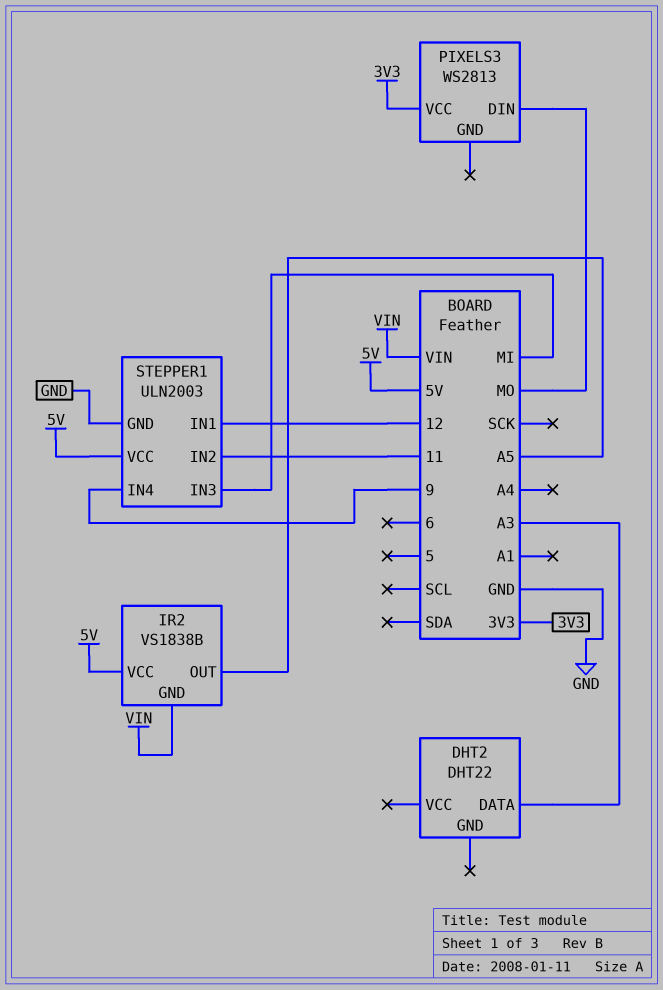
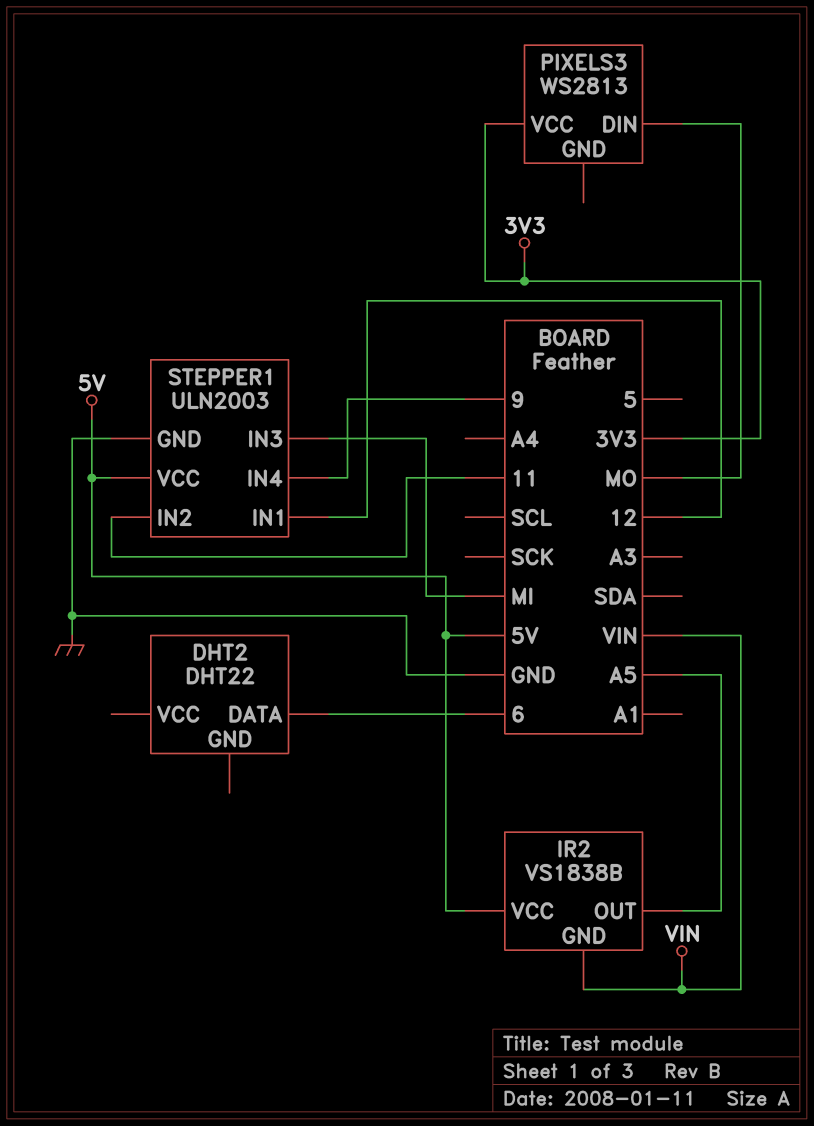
DHT2 pin DATA: A3 -> 6

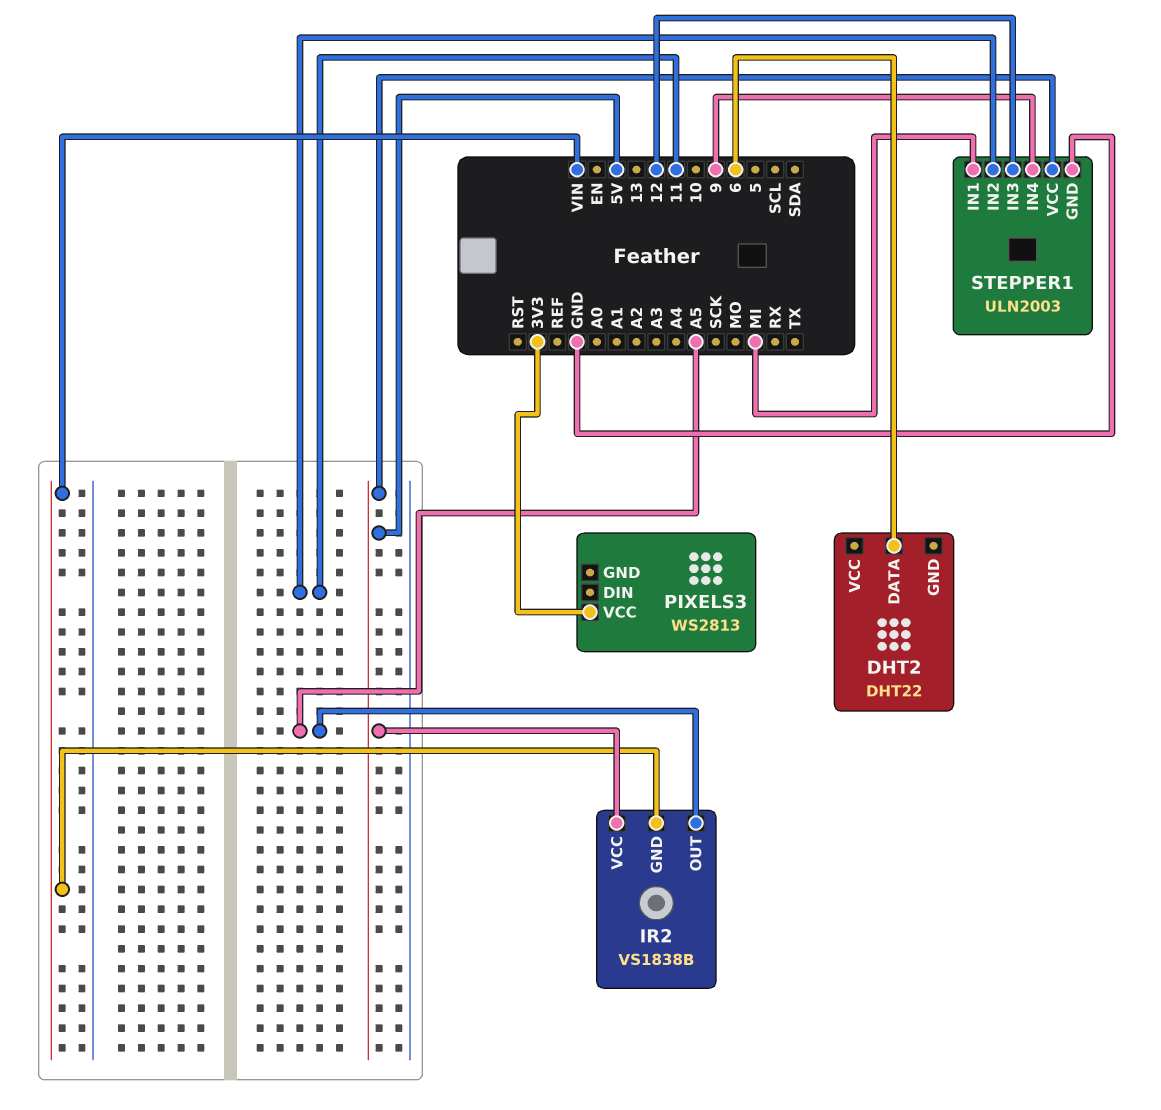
PIXELS3 pin DIN: MO -> none
STEPPER1 pin IN1: 12 -> MI
STEPPER1 pin IN3: MI -> 12

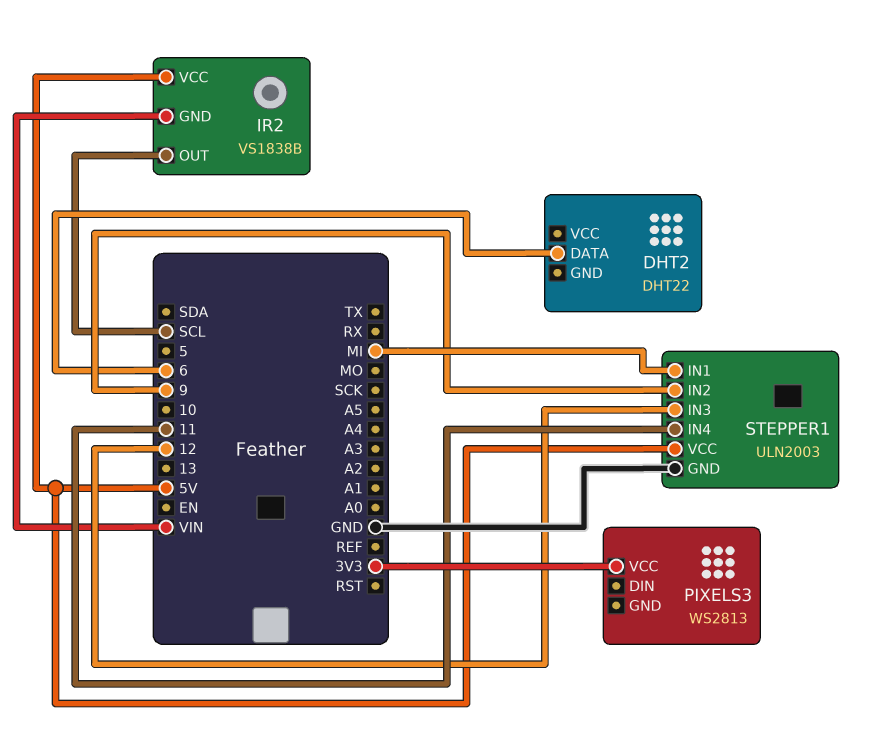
IR2 pin OUT: A5 -> SCL
STEPPER1 pin IN2: 11 -> 9
STEPPER1 pin IN4: 9 -> 11

